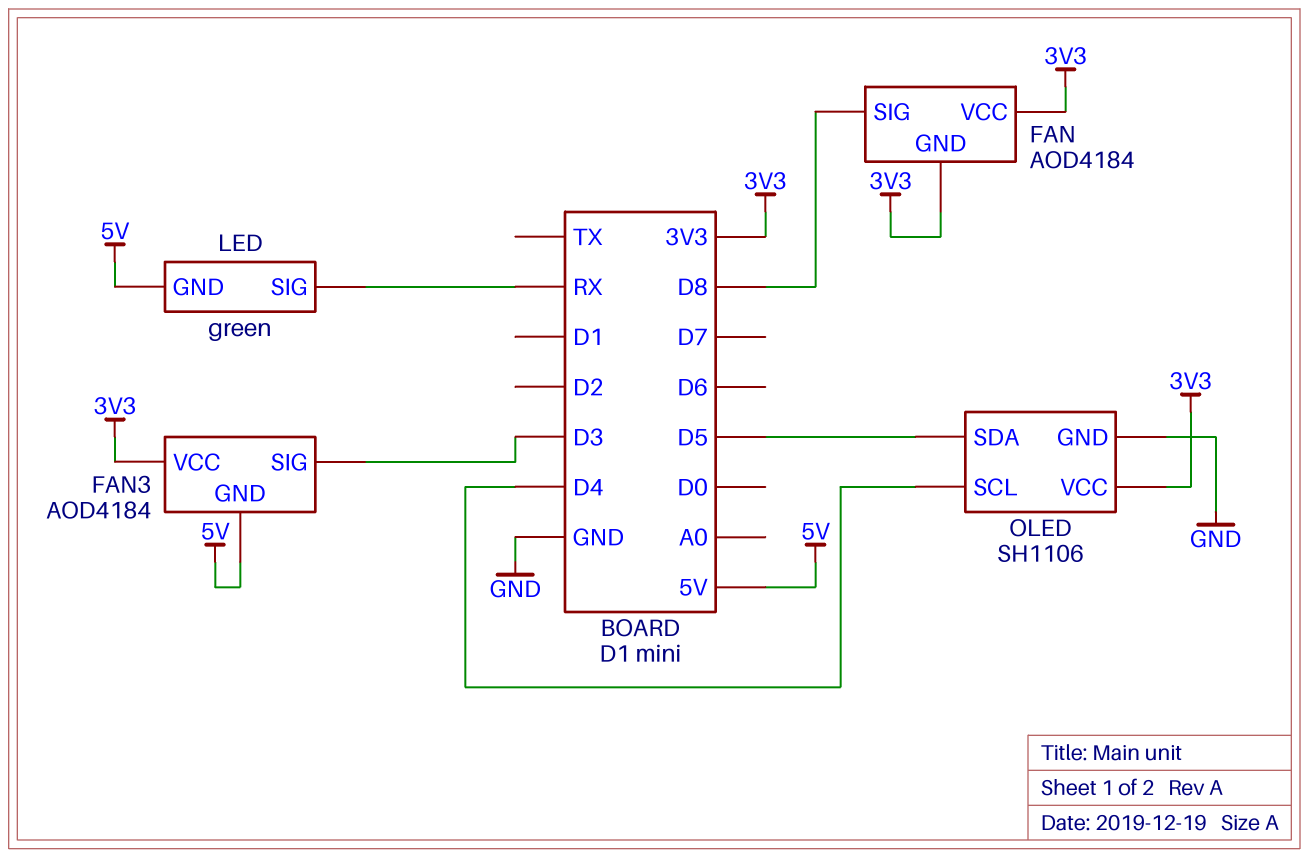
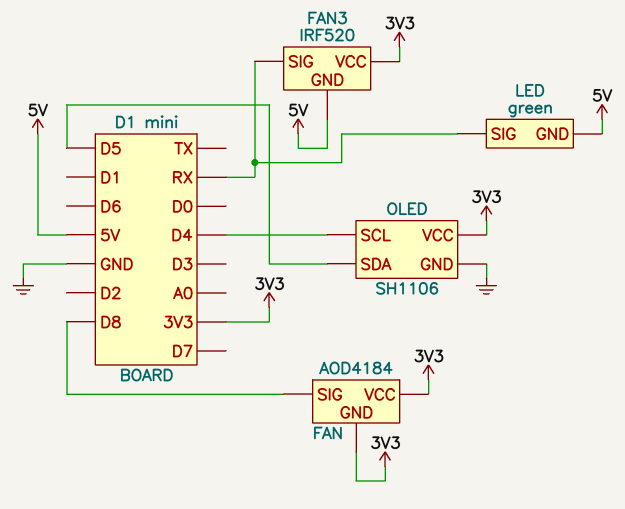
FAN3: AOD4184 -> IRF520
FAN3 pin SIG: D3 -> RX

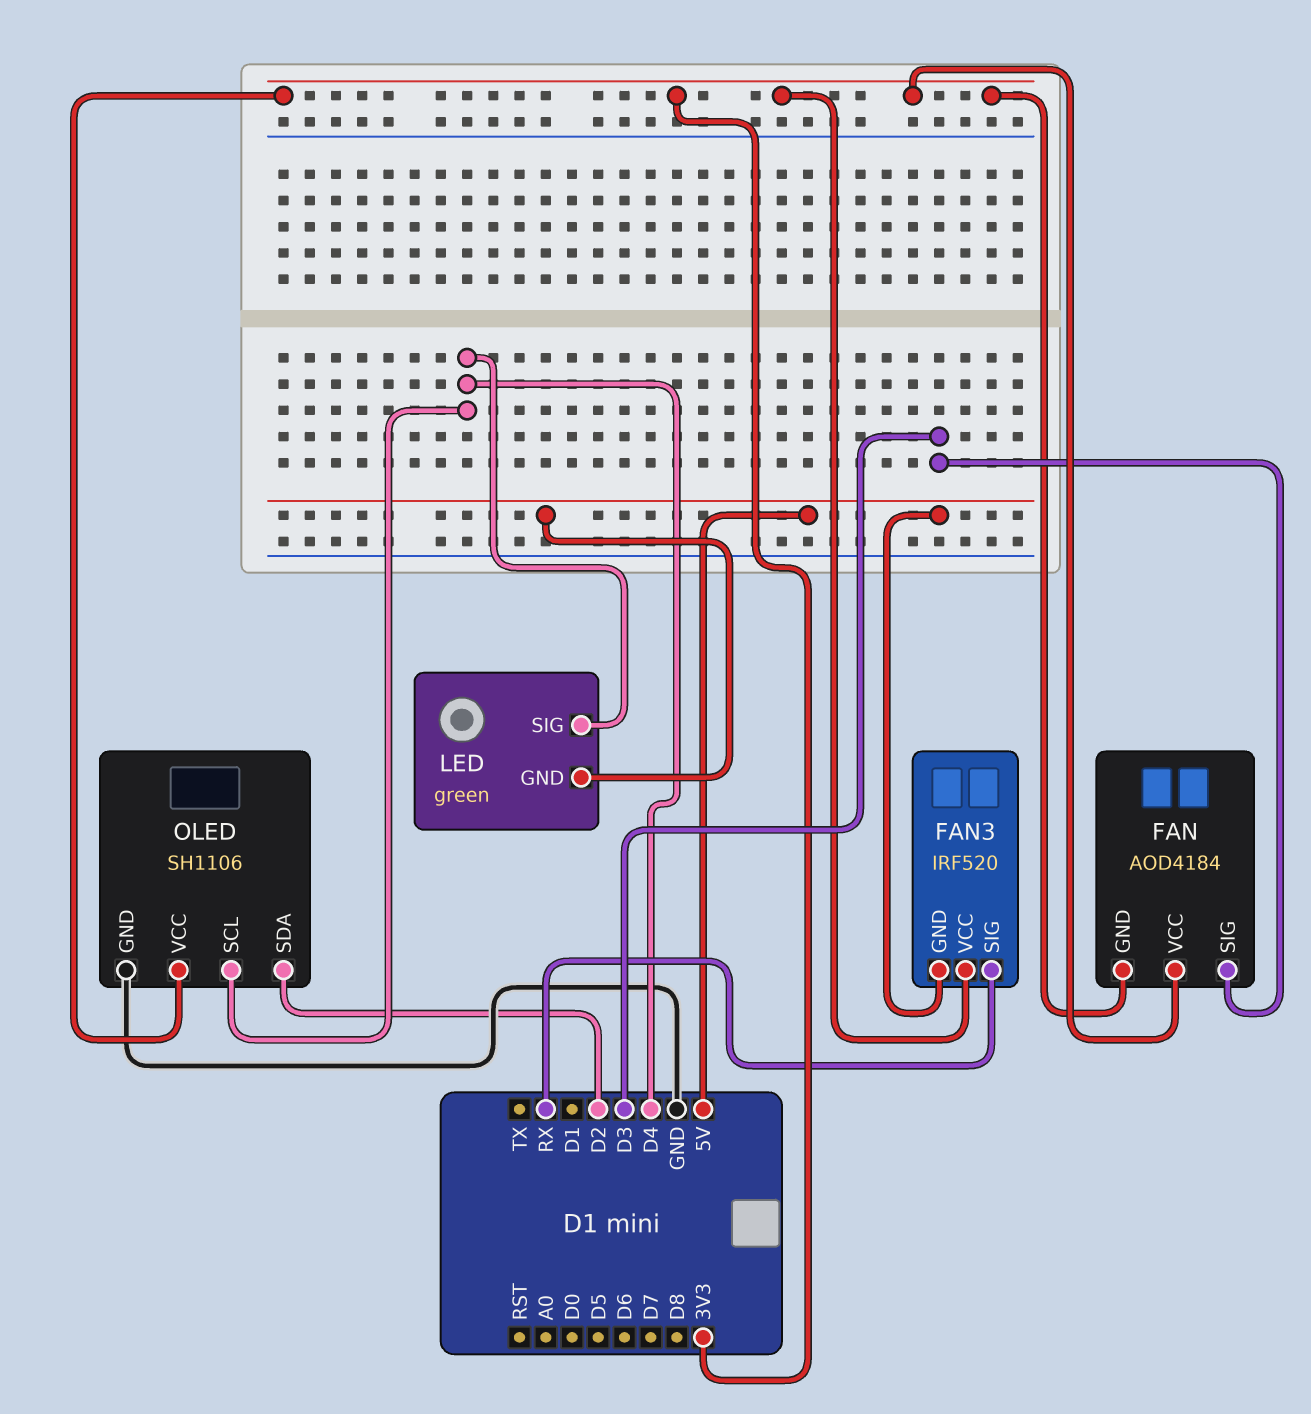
FAN pin SIG: D8 -> D3
LED pin SIG: RX -> D4
OLED pin SDA: D5 -> D2

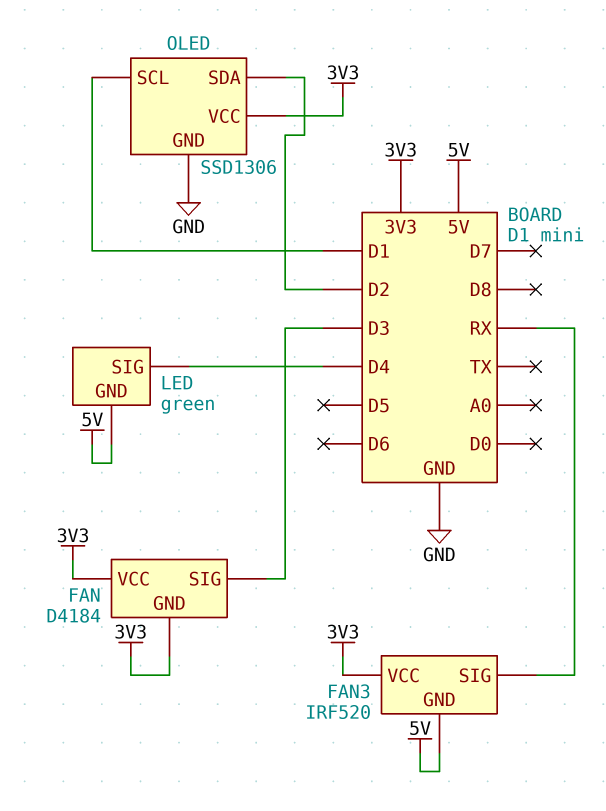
FAN: AOD4184 -> D4184
OLED: SH1106 -> SSD1306
OLED pin SCL: D4 -> D1

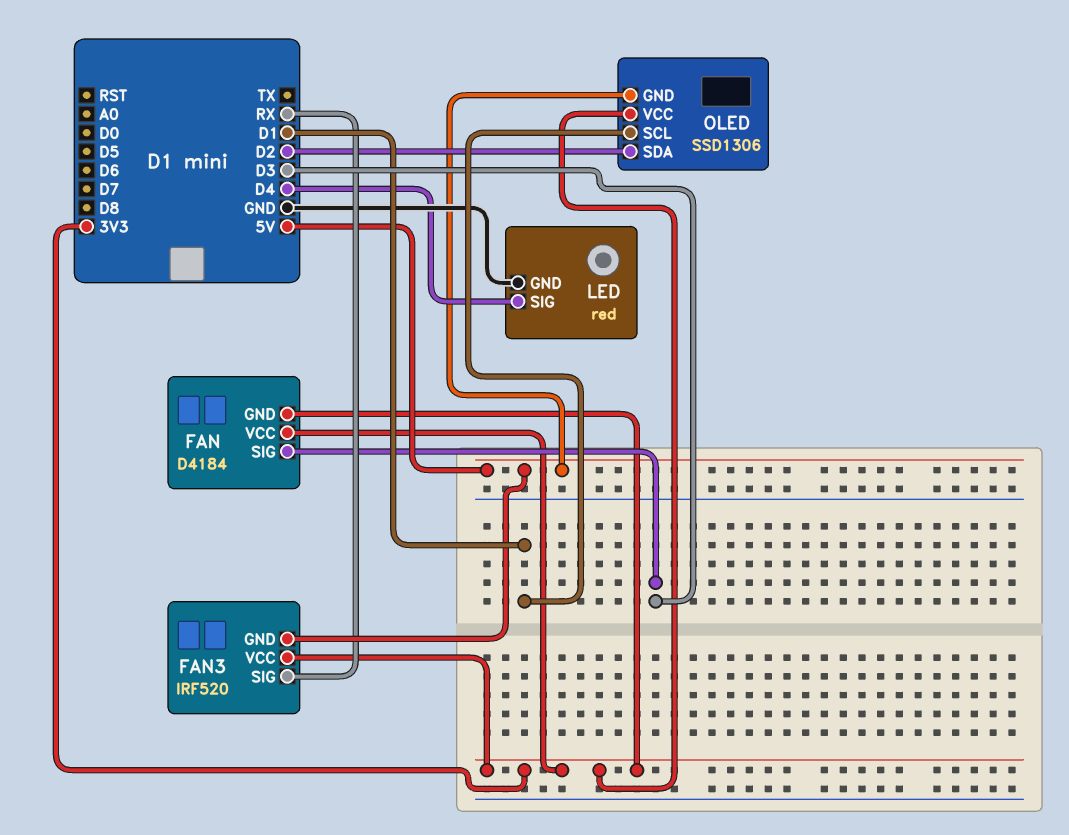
LED: green -> red
LED pin GND: 5V -> GND
OLED pin GND: GND -> 5V

